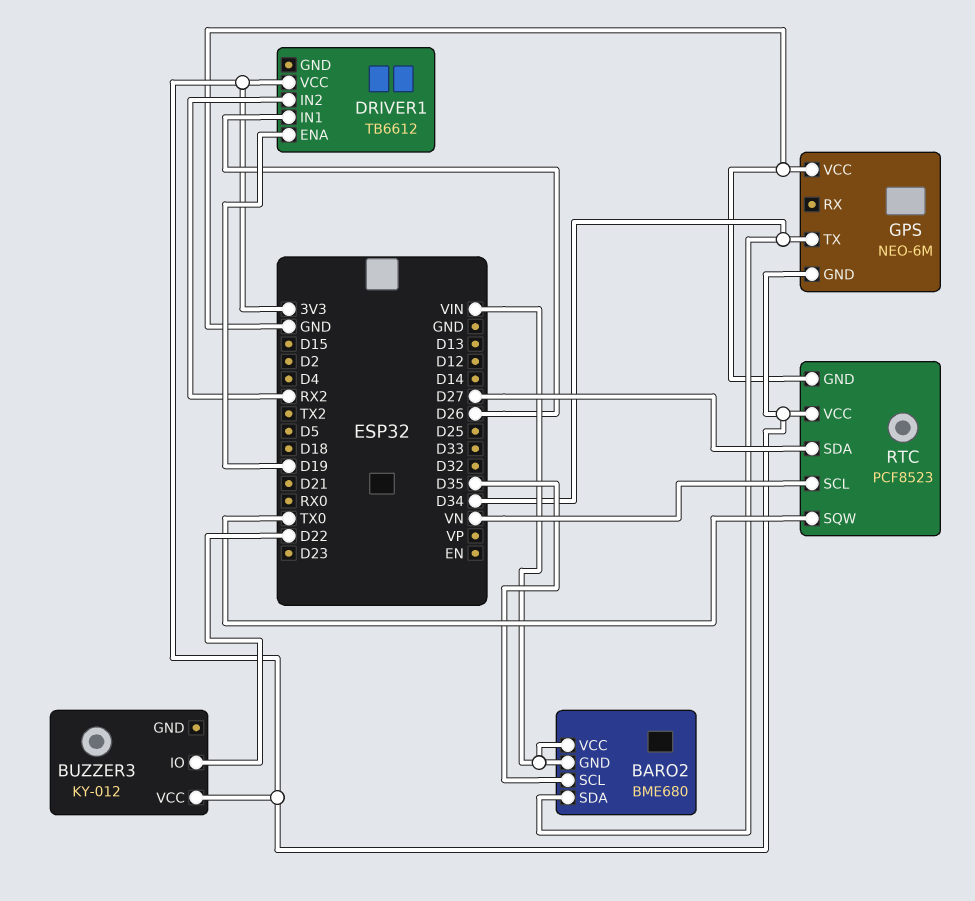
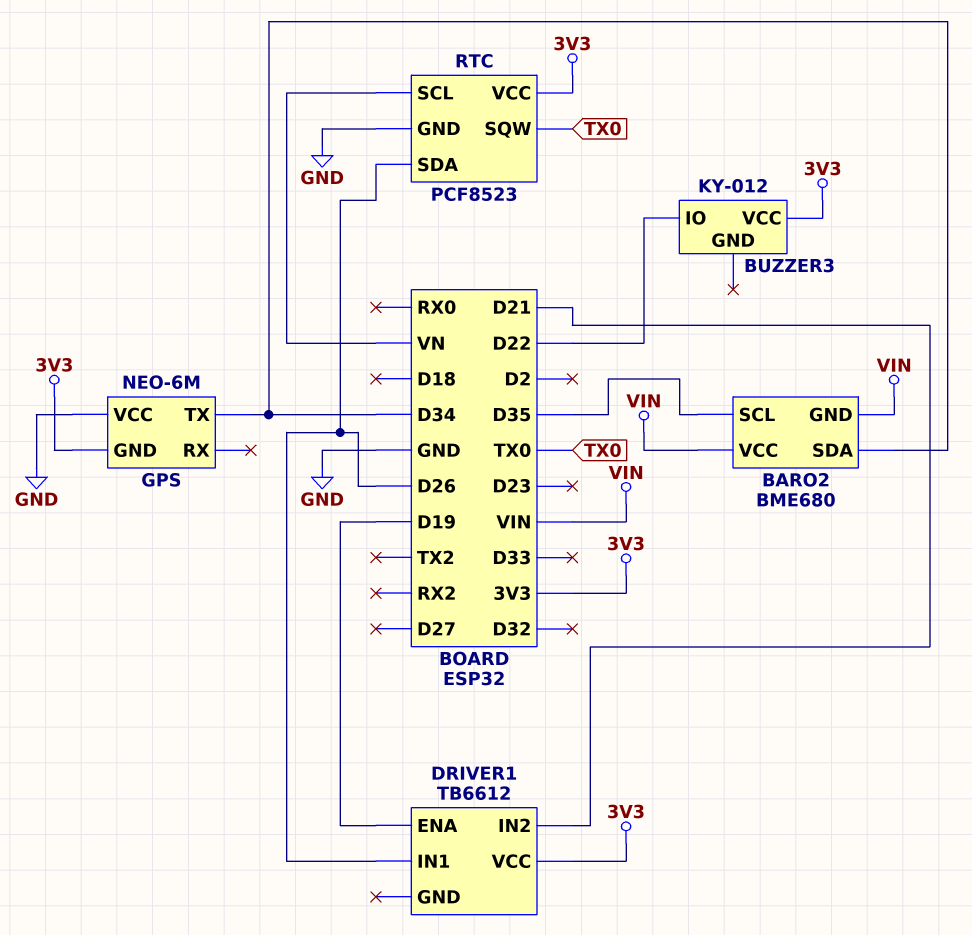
DRIVER1 pin IN2: RX2 -> D21
RTC pin SDA: D27 -> D26

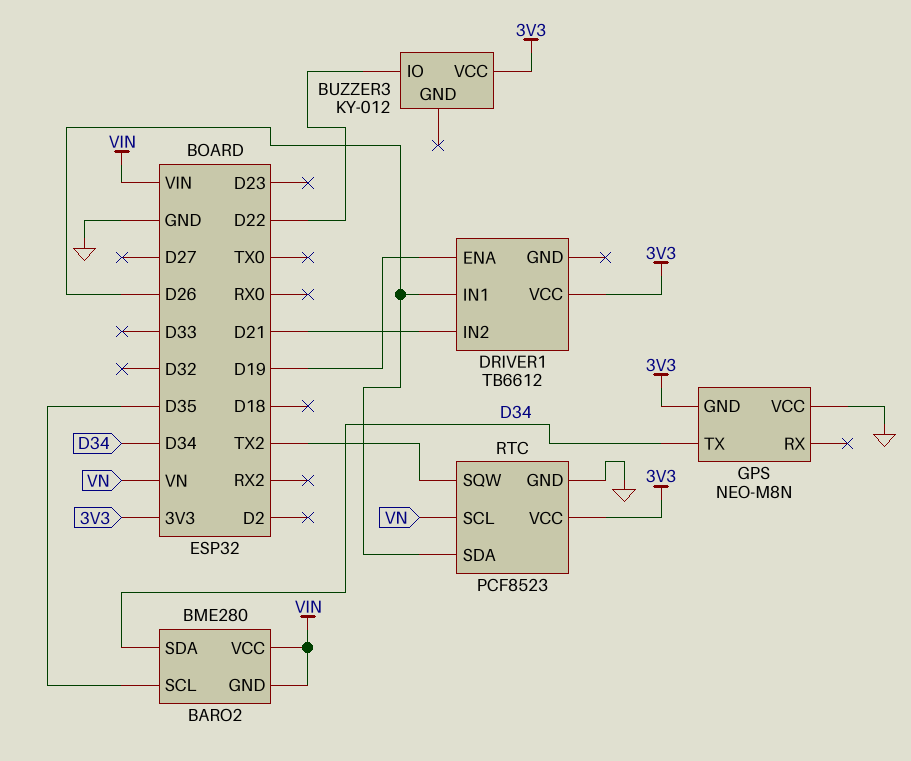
BARO2: BME680 -> BME280
GPS: NEO-6M -> NEO-M8N
RTC pin SQW: TX0 -> TX2

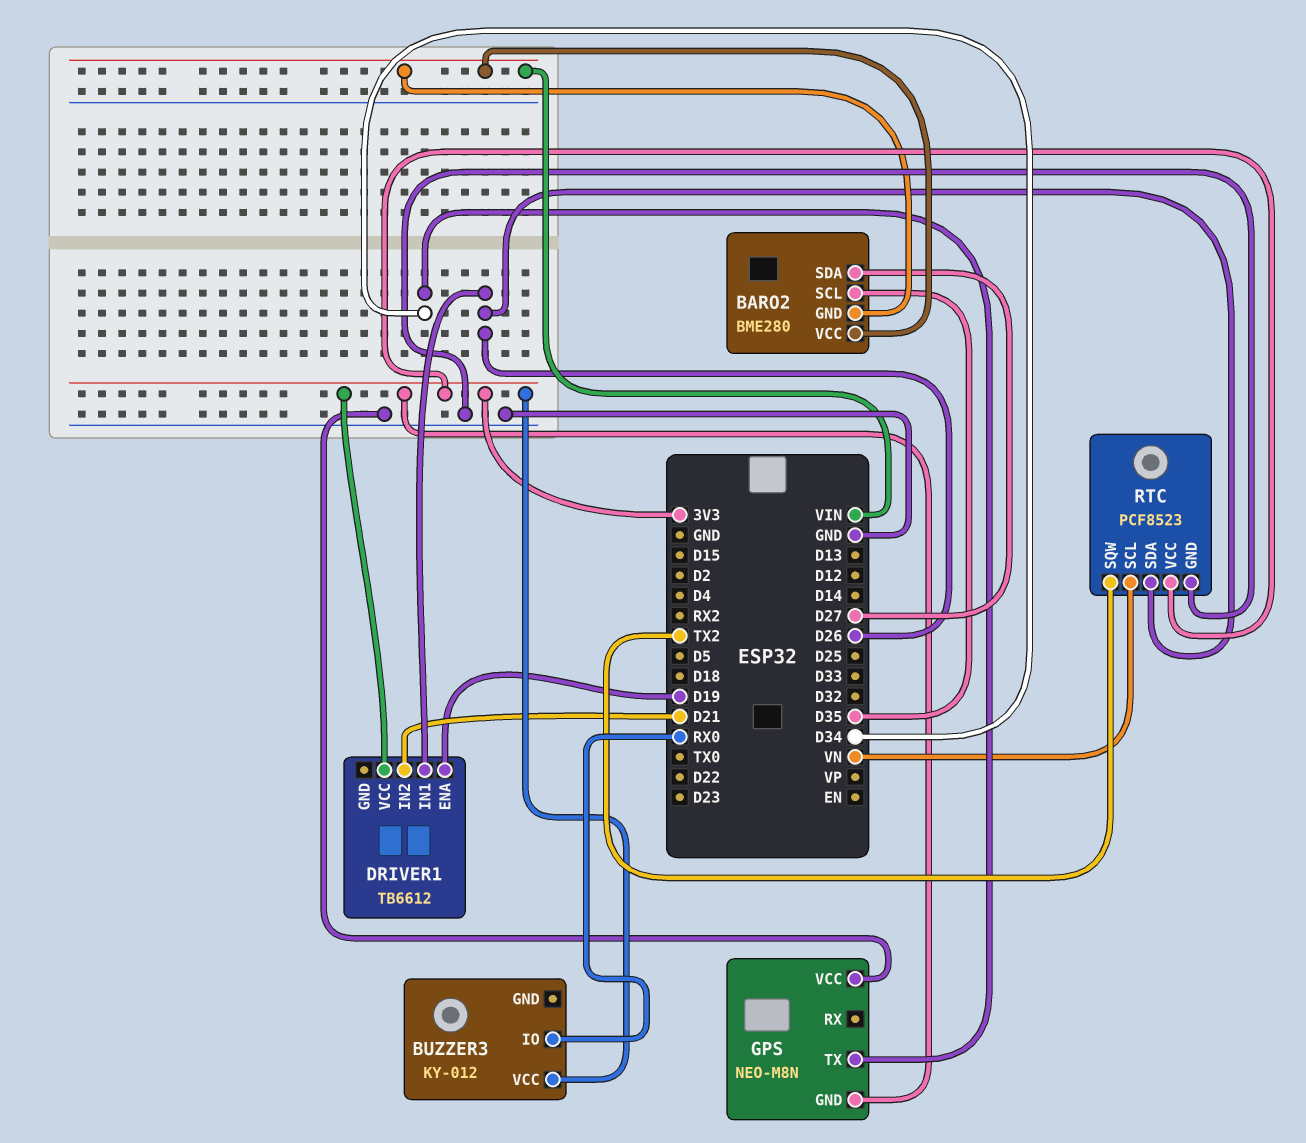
BARO2 pin SDA: D34 -> D27
BUZZER3 pin IO: D22 -> RX0

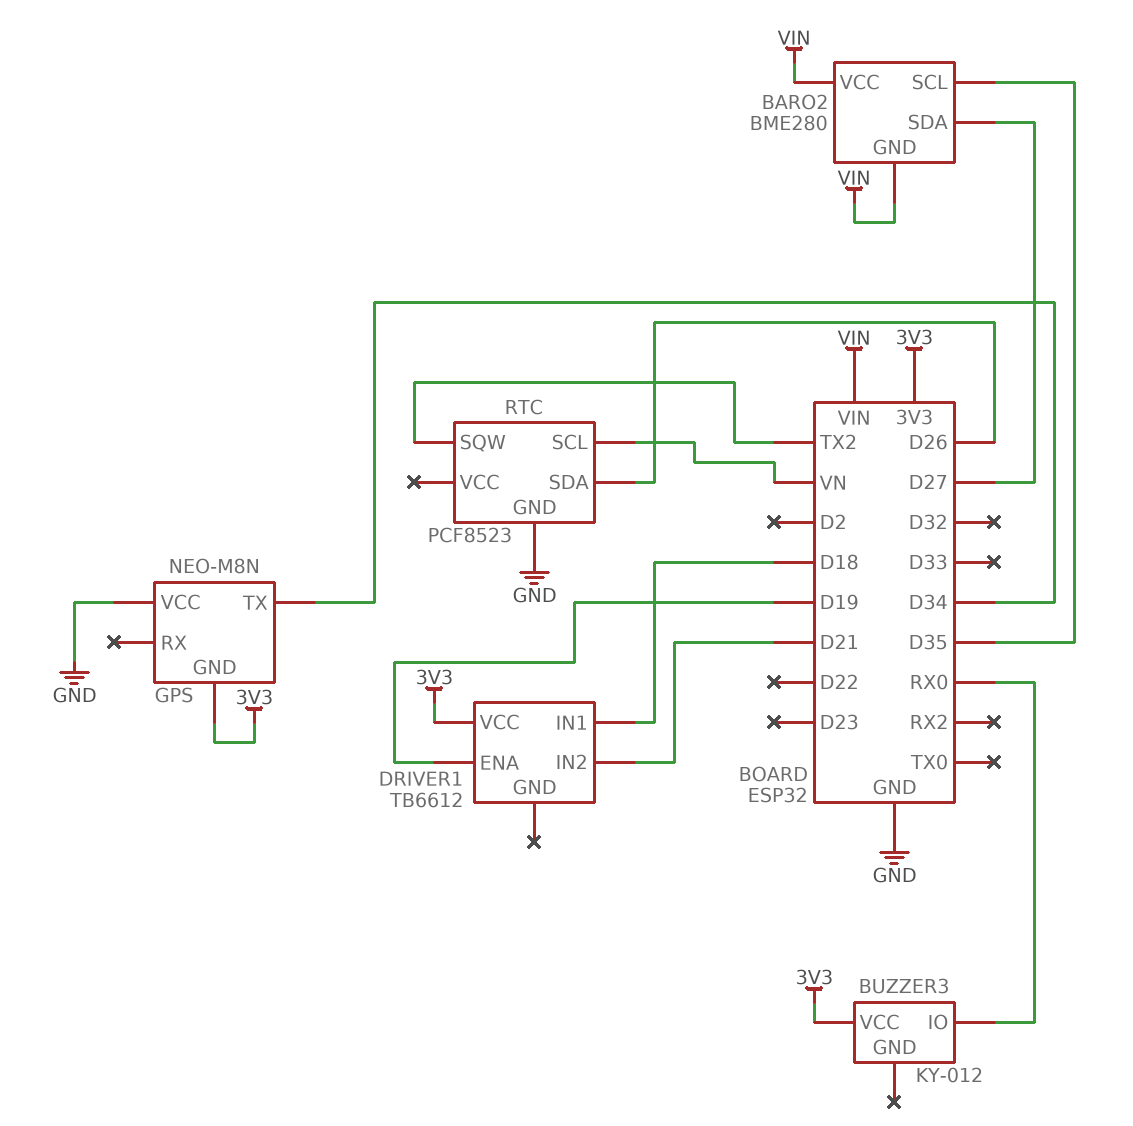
DRIVER1 pin IN1: D26 -> D18
RTC pin VCC: 3V3 -> none

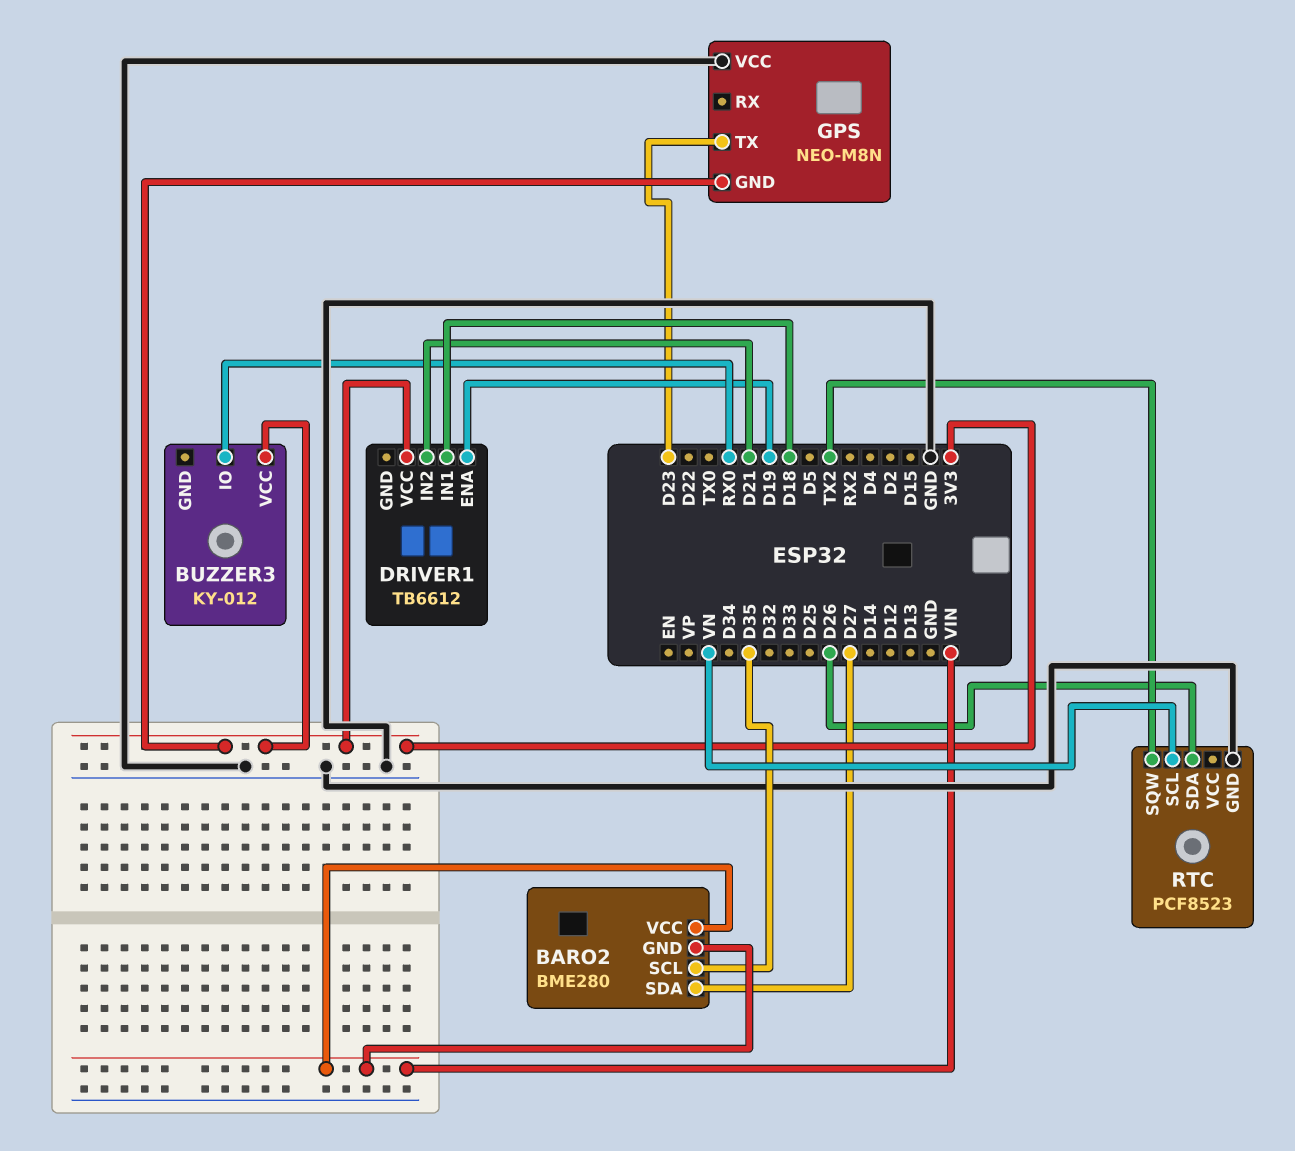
GPS pin TX: D34 -> D23

